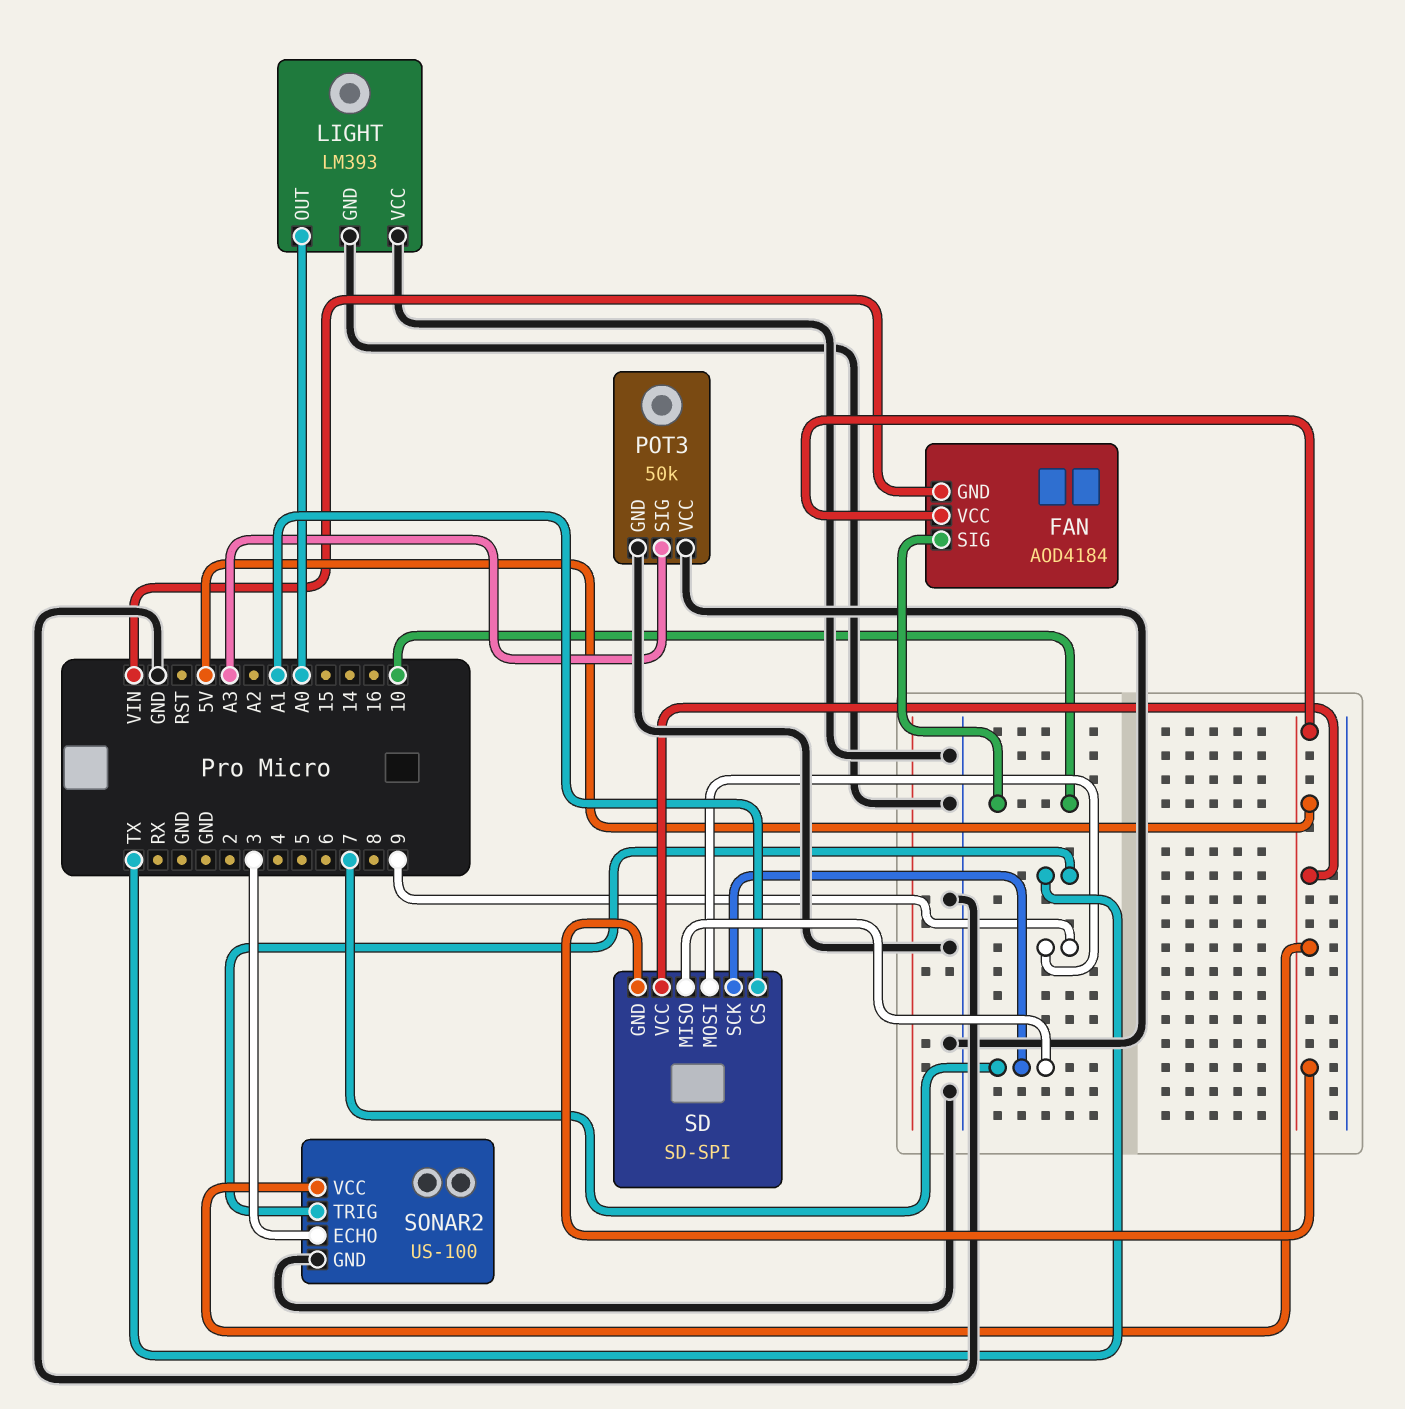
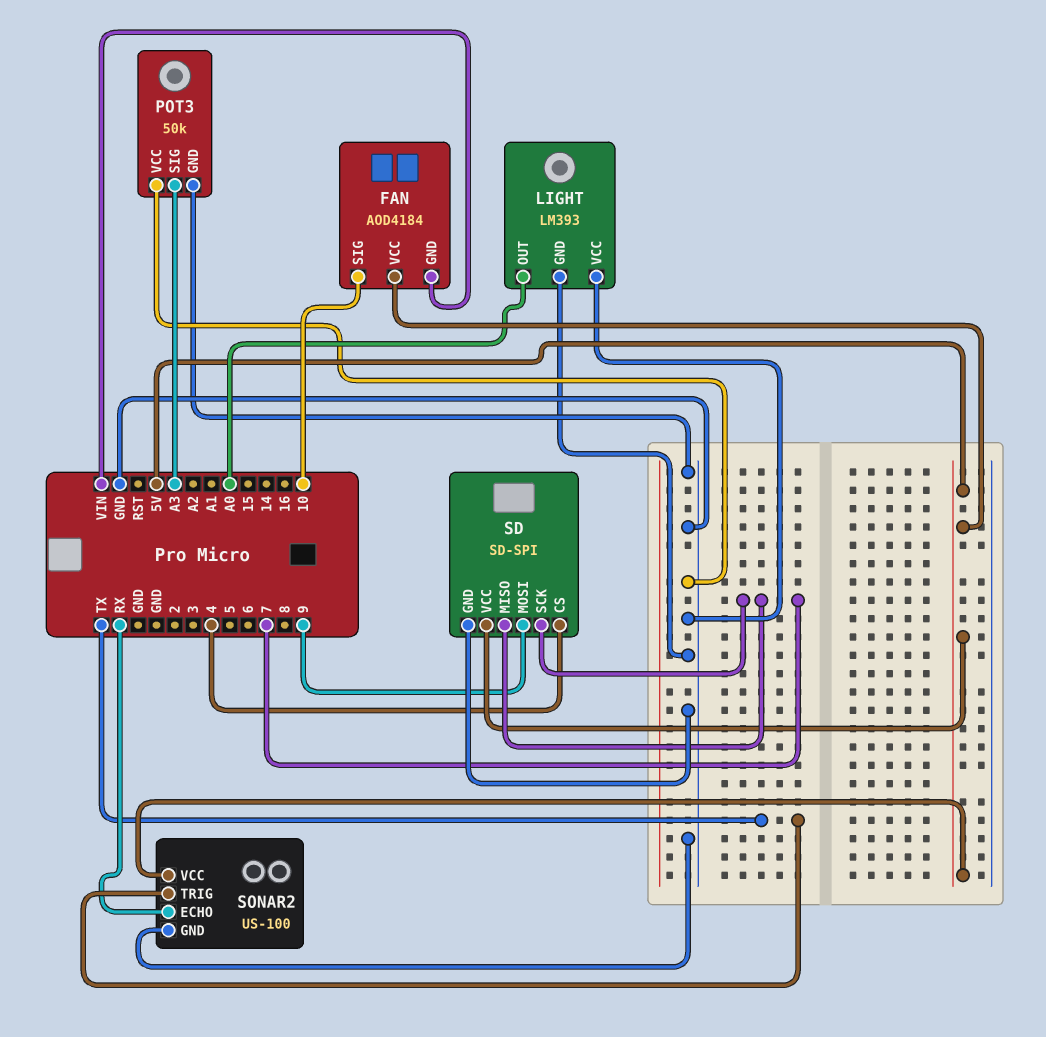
SD pin CS: A1 -> 4
SD pin GND: 5V -> GND
SONAR2 pin ECHO: 3 -> RX

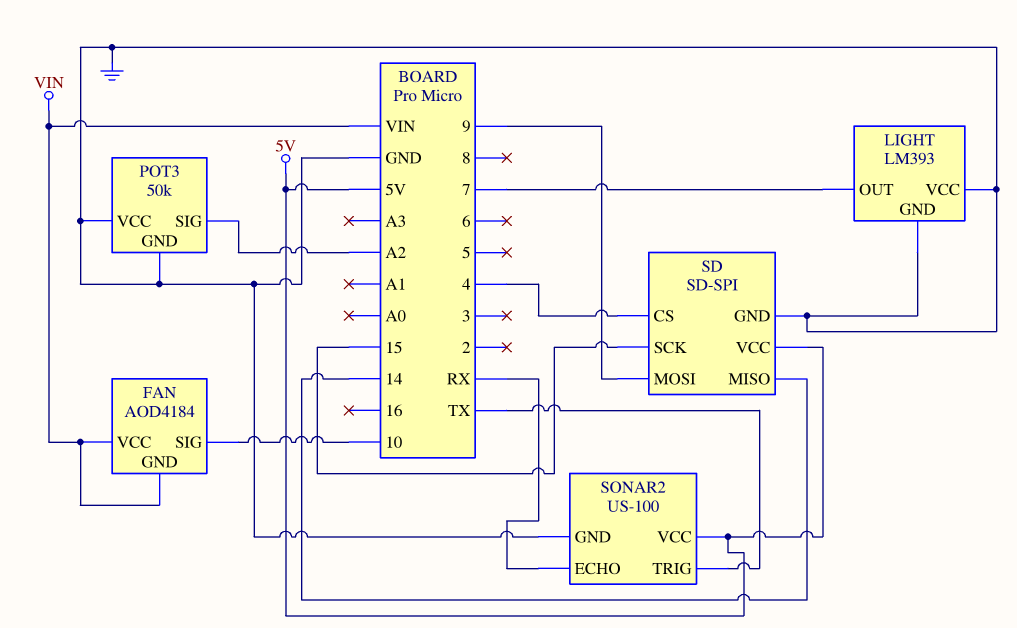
FAN pin VCC: 5V -> VIN
LIGHT pin OUT: A0 -> 7
POT3 pin SIG: A3 -> A2
SD pin MISO: 7 -> 14
SD pin SCK: 7 -> 15

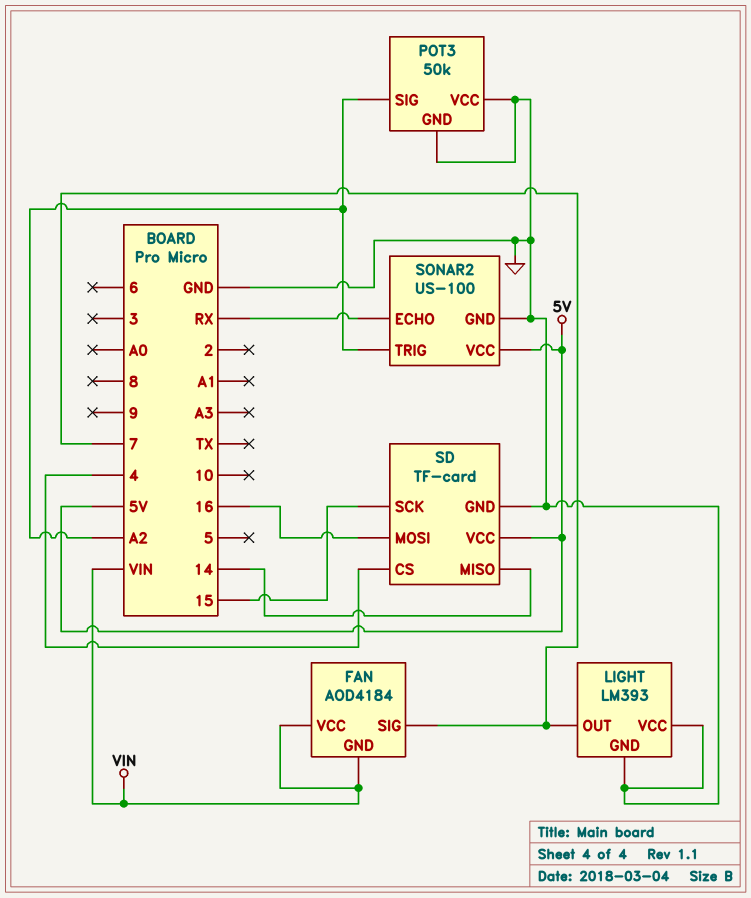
FAN pin SIG: 10 -> 7
SD: SD-SPI -> TF-card
SD pin MOSI: 9 -> 16
SONAR2 pin TRIG: TX -> A2

